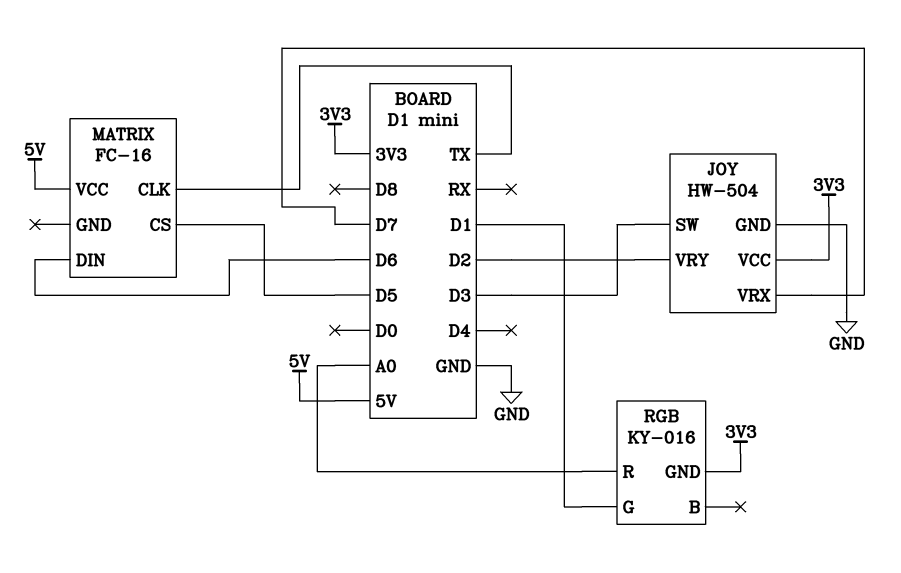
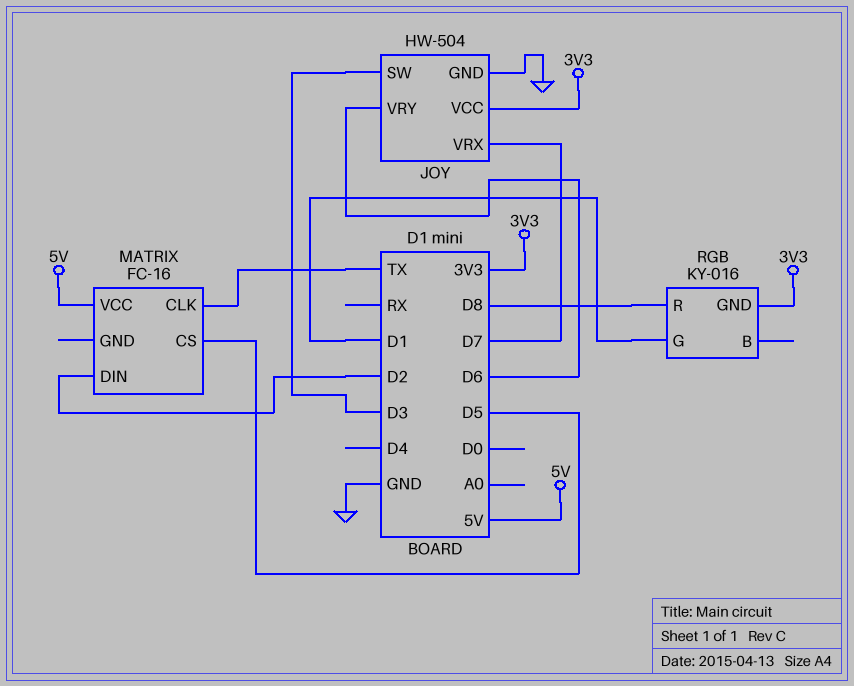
JOY pin VRY: D2 -> D6
MATRIX pin DIN: D6 -> D2
RGB pin R: A0 -> D8

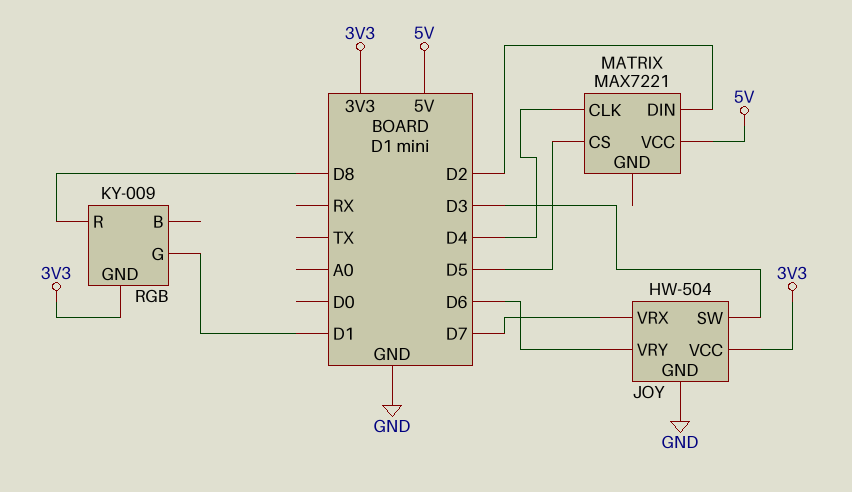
MATRIX: FC-16 -> MAX7221
MATRIX pin CLK: TX -> D4
RGB: KY-016 -> KY-009

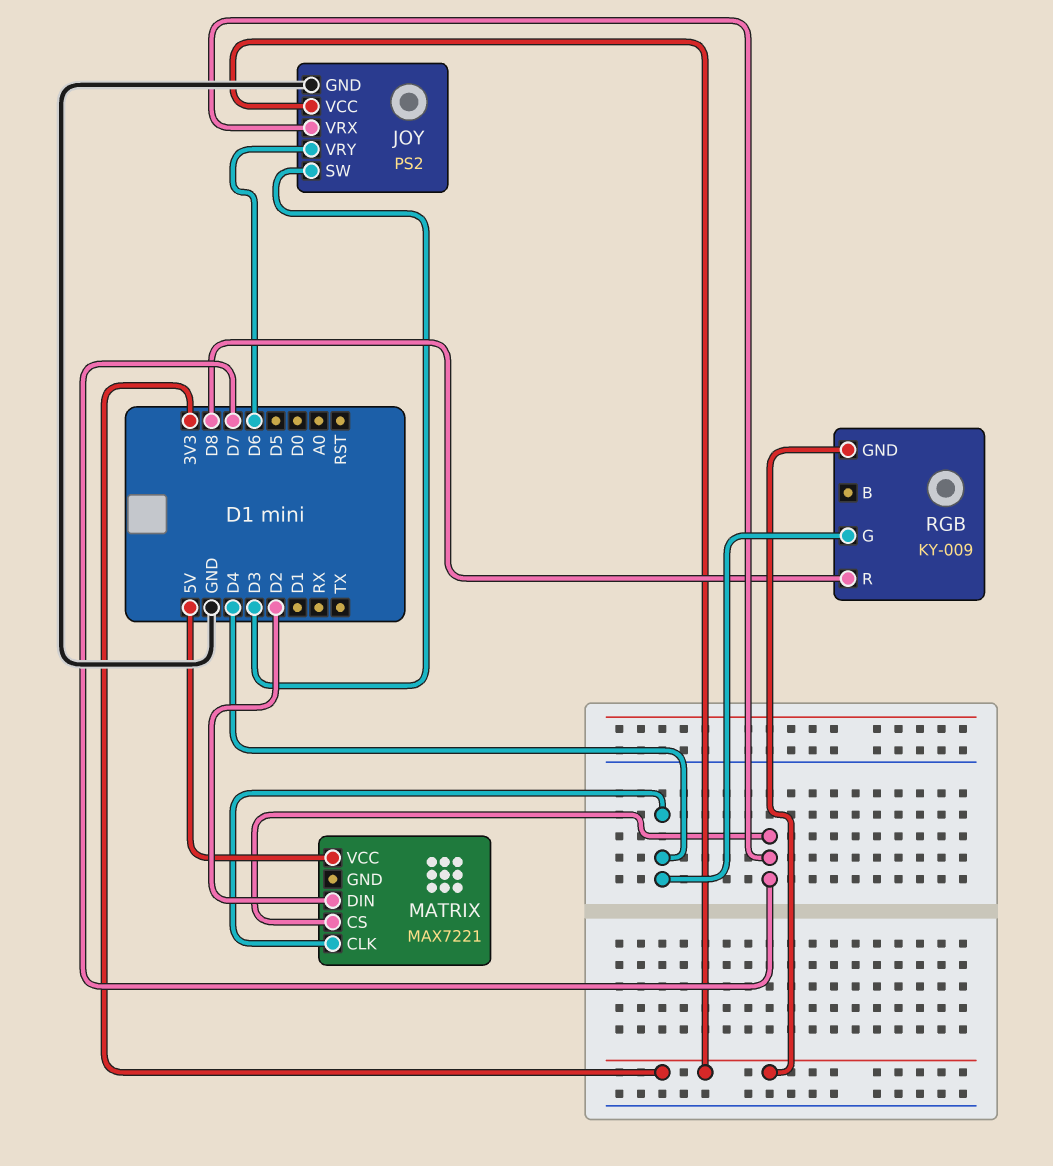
JOY: HW-504 -> PS2
MATRIX pin CS: D5 -> D7
RGB pin G: D1 -> D4

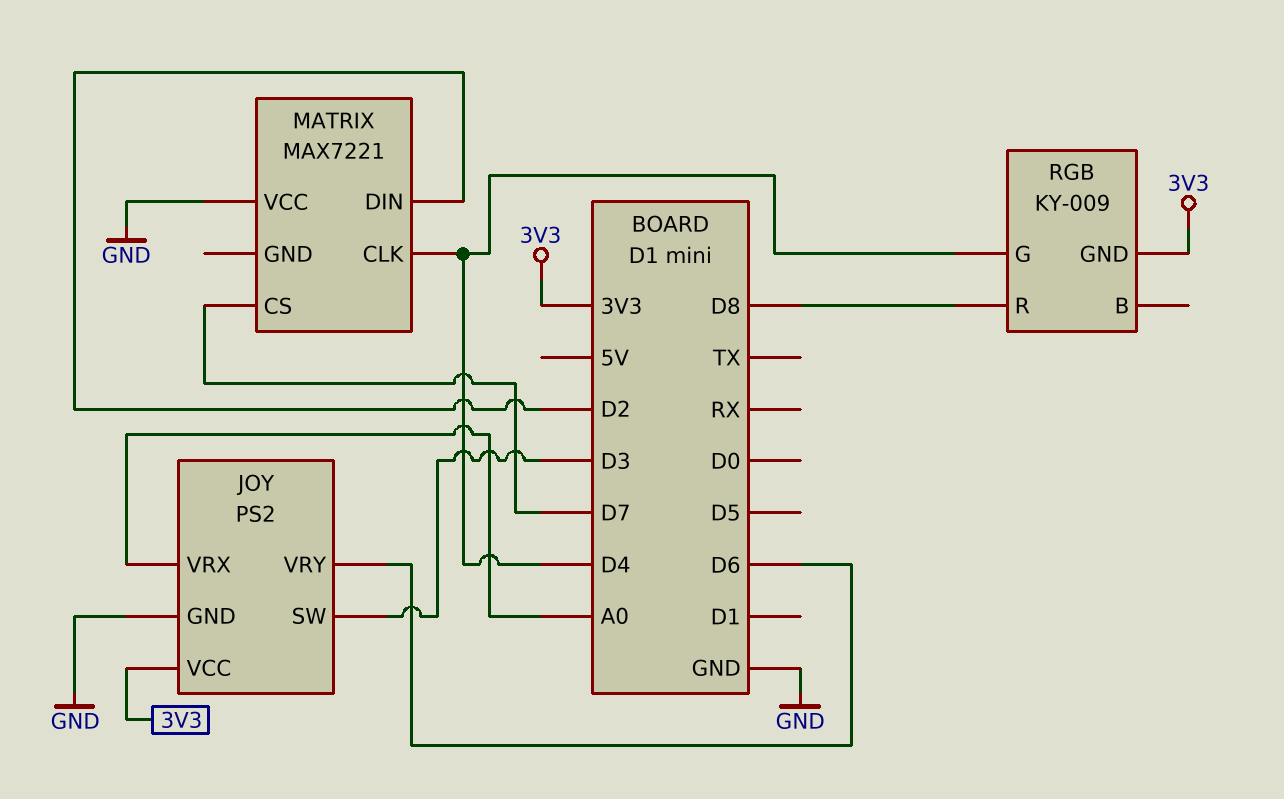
JOY pin VRX: D7 -> A0
MATRIX pin VCC: 5V -> GND

